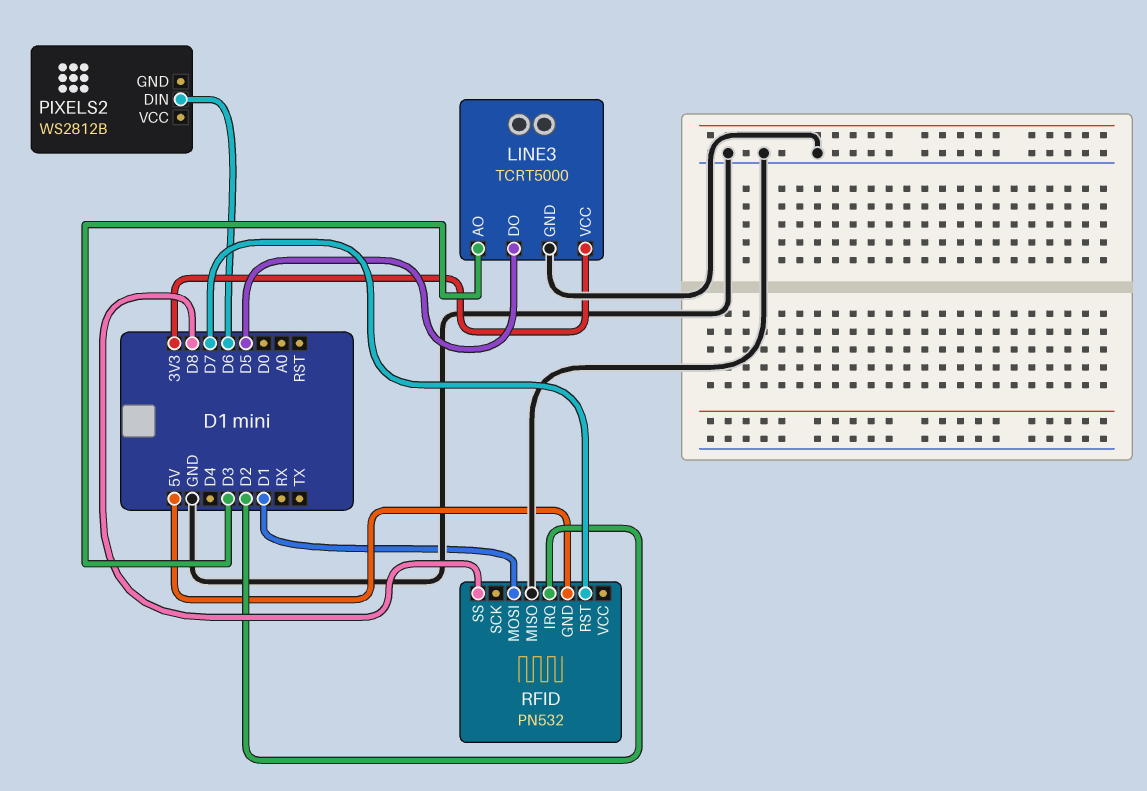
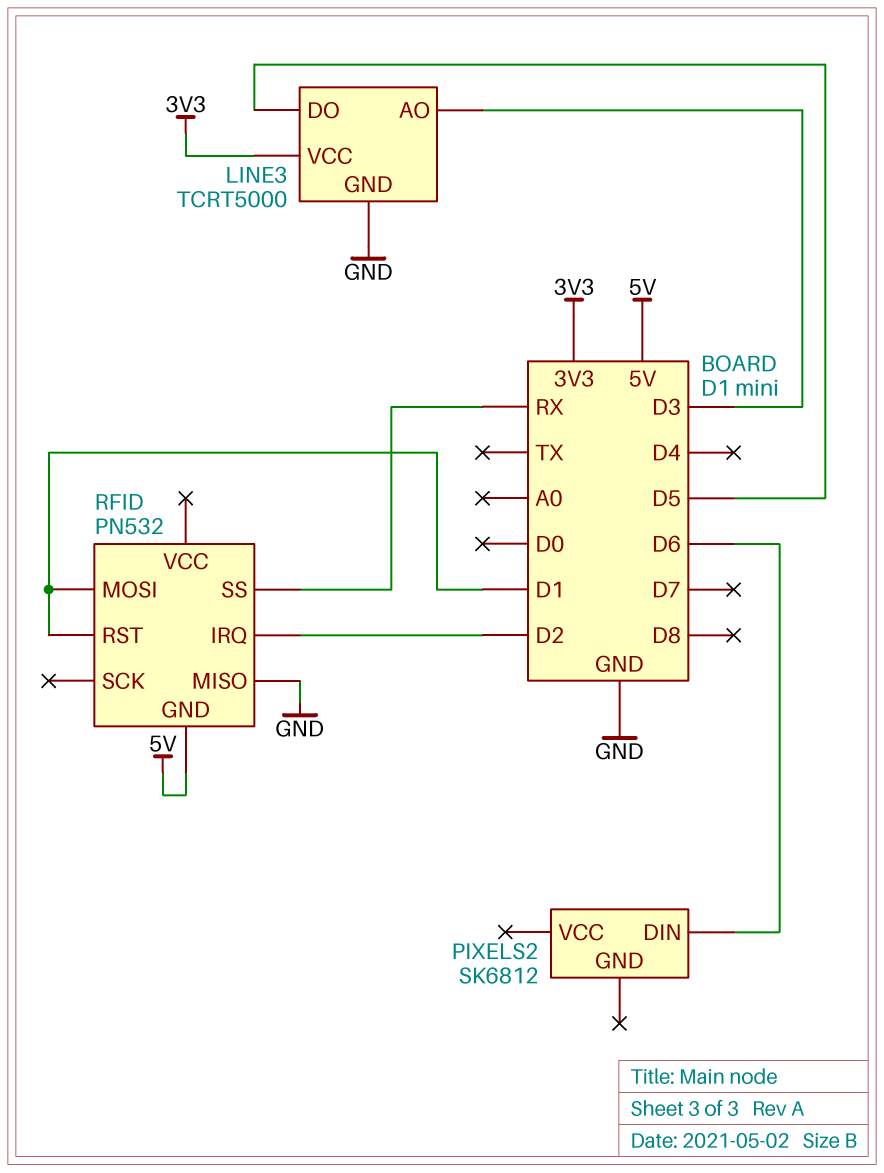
PIXELS2: WS2812B -> SK6812
RFID pin RST: D7 -> D1
RFID pin SS: D8 -> RX

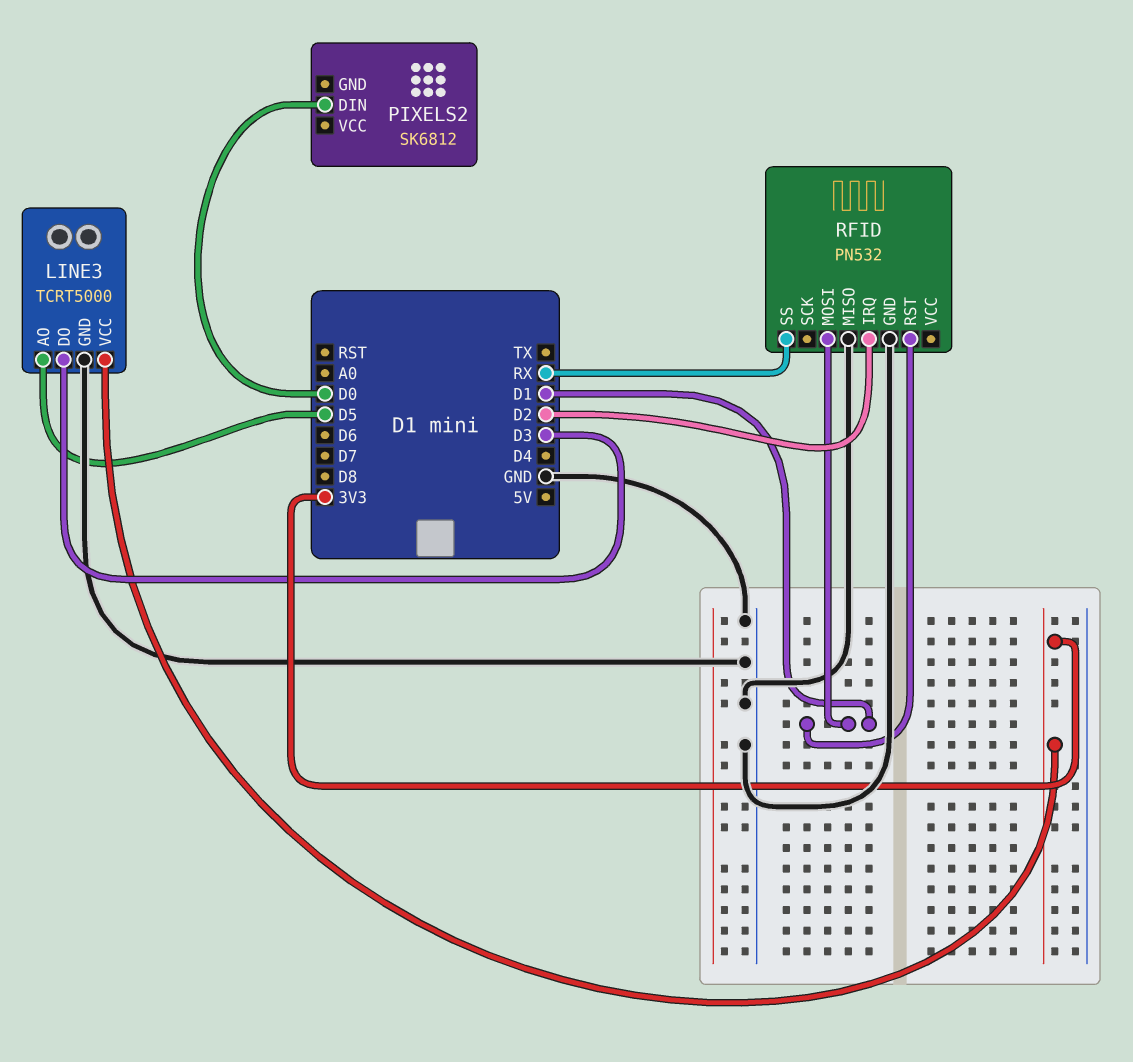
LINE3 pin AO: D3 -> D5
LINE3 pin DO: D5 -> D3
PIXELS2 pin DIN: D6 -> D0
RFID pin GND: 5V -> GND

